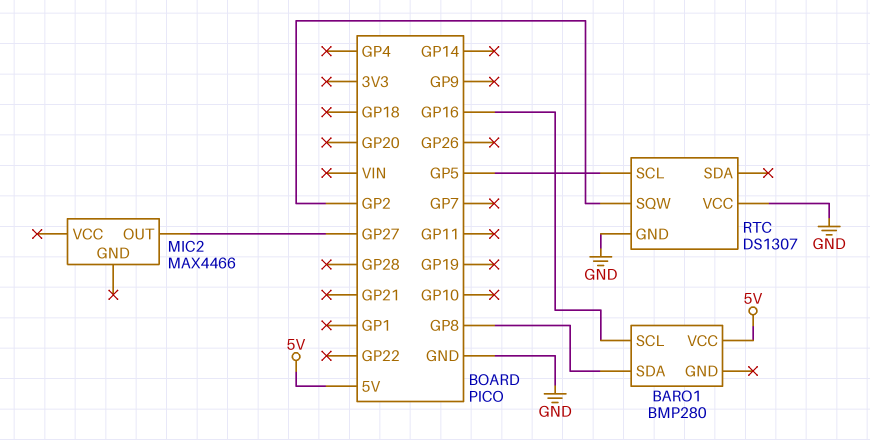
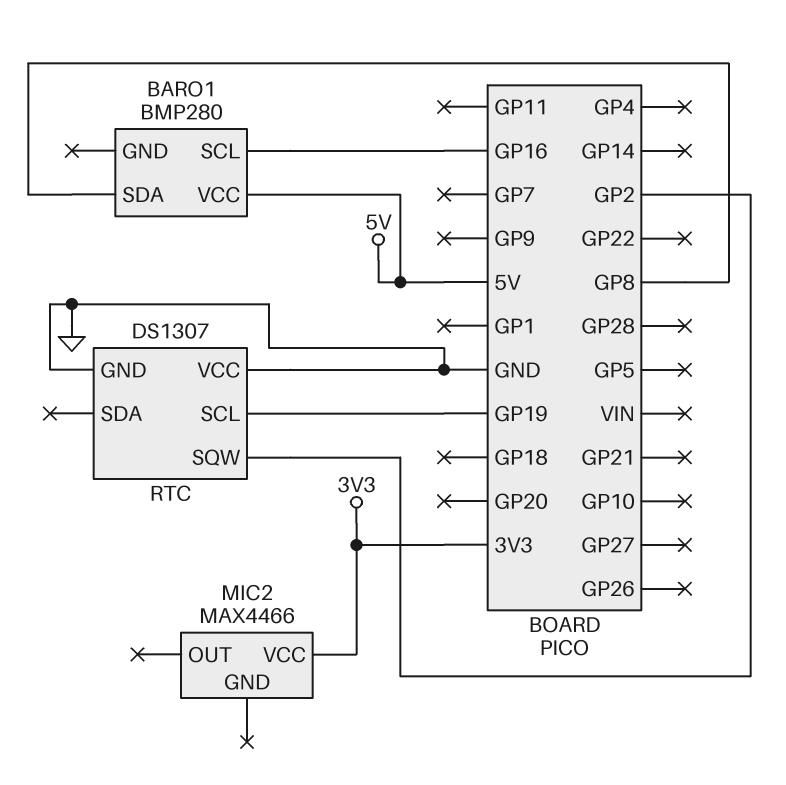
MIC2 pin OUT: GP27 -> none
MIC2 pin VCC: none -> 3V3
RTC pin SCL: GP5 -> GP19

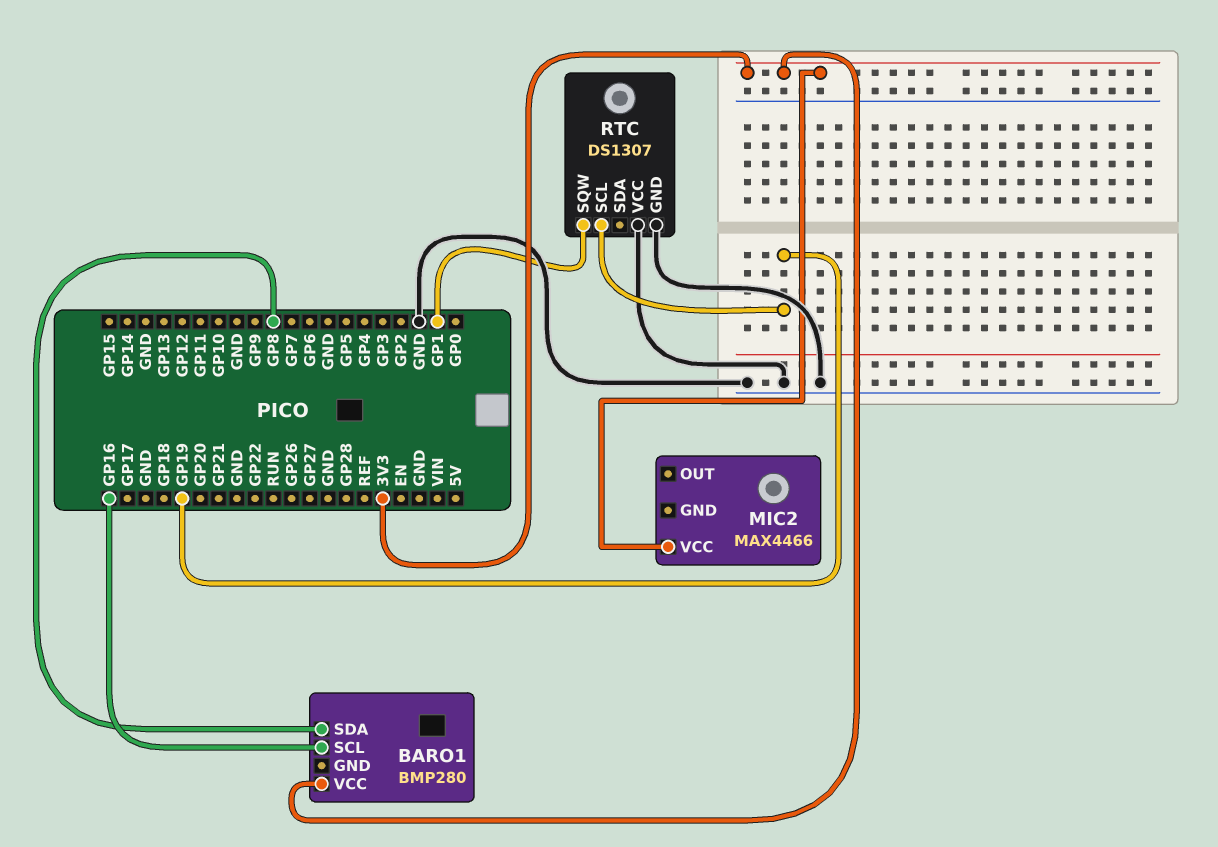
BARO1 pin VCC: 5V -> 3V3
RTC pin SQW: GP2 -> GP1

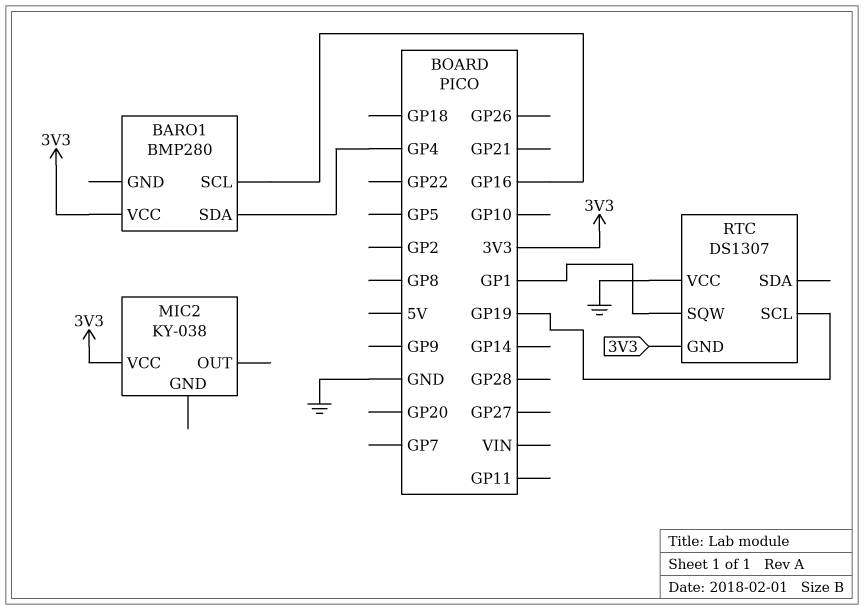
BARO1 pin SDA: GP8 -> GP4
MIC2: MAX4466 -> KY-038
RTC pin GND: GND -> 3V3

